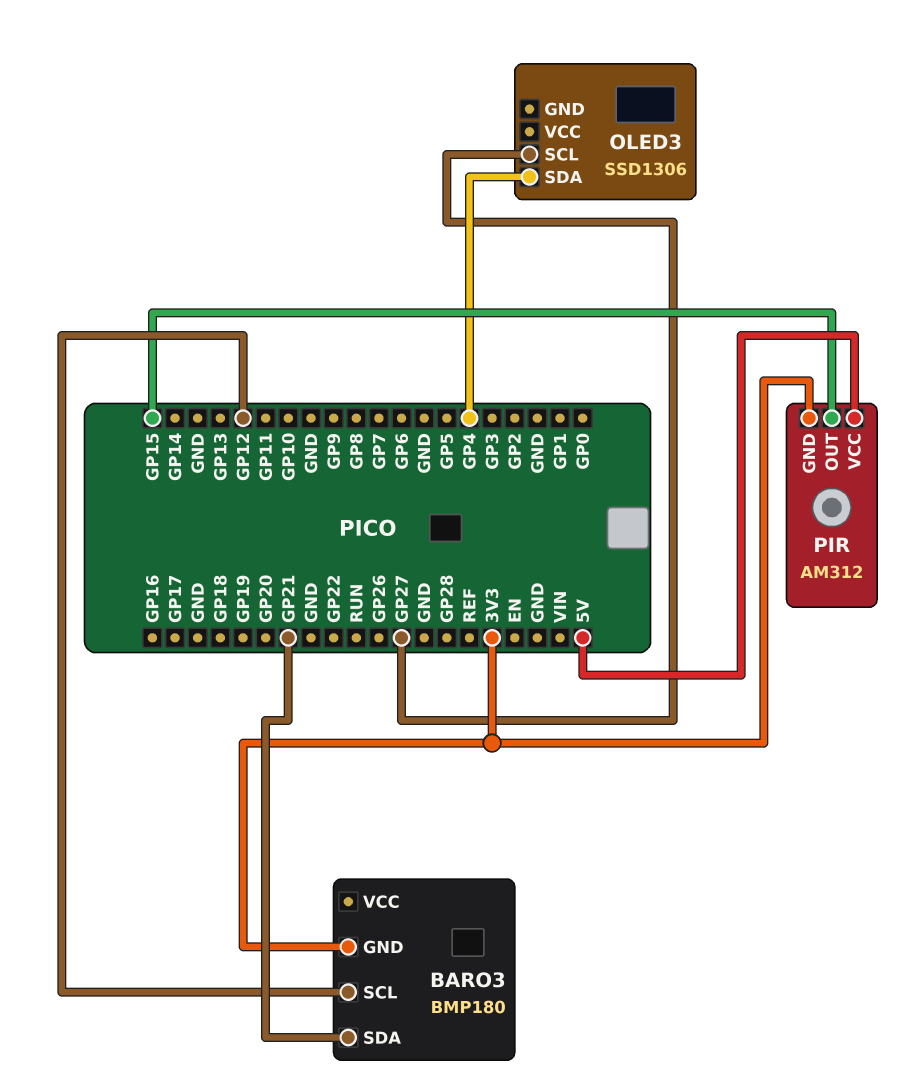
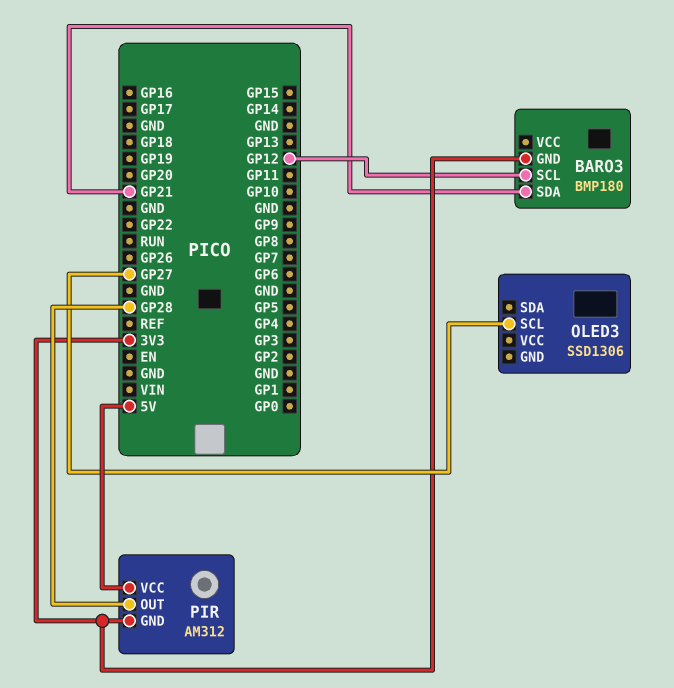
OLED3 pin SDA: GP4 -> none
PIR pin OUT: GP15 -> GP28

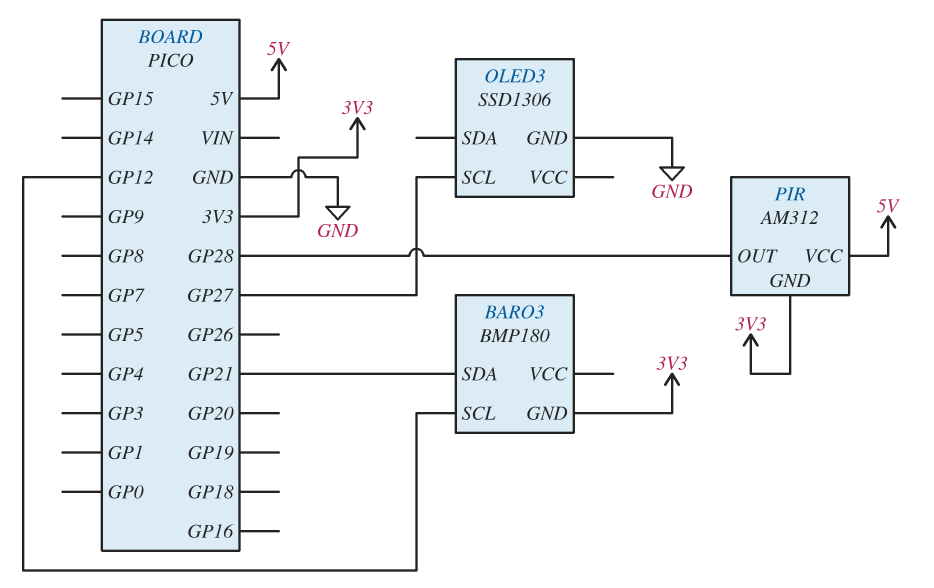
OLED3 pin GND: none -> GND

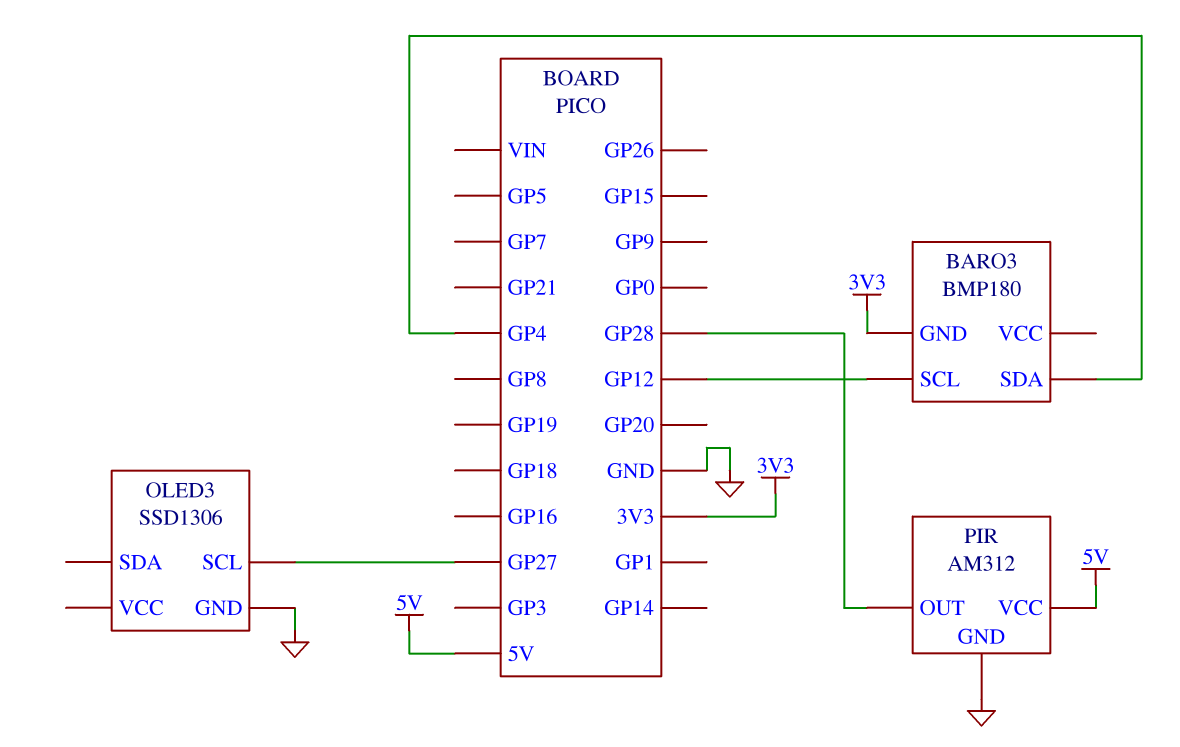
BARO3 pin SDA: GP21 -> GP4
PIR pin GND: 3V3 -> GND

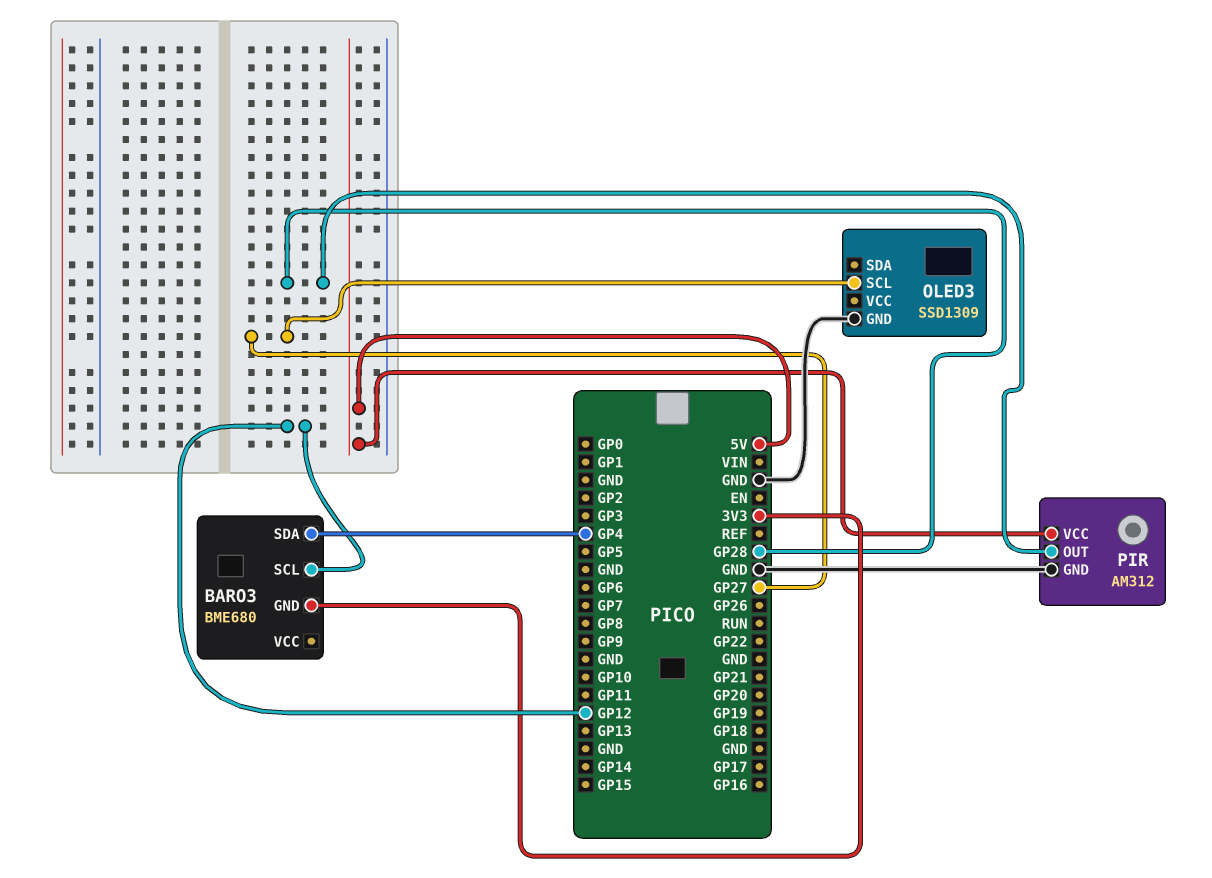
BARO3: BMP180 -> BME680
OLED3: SSD1306 -> SSD1309

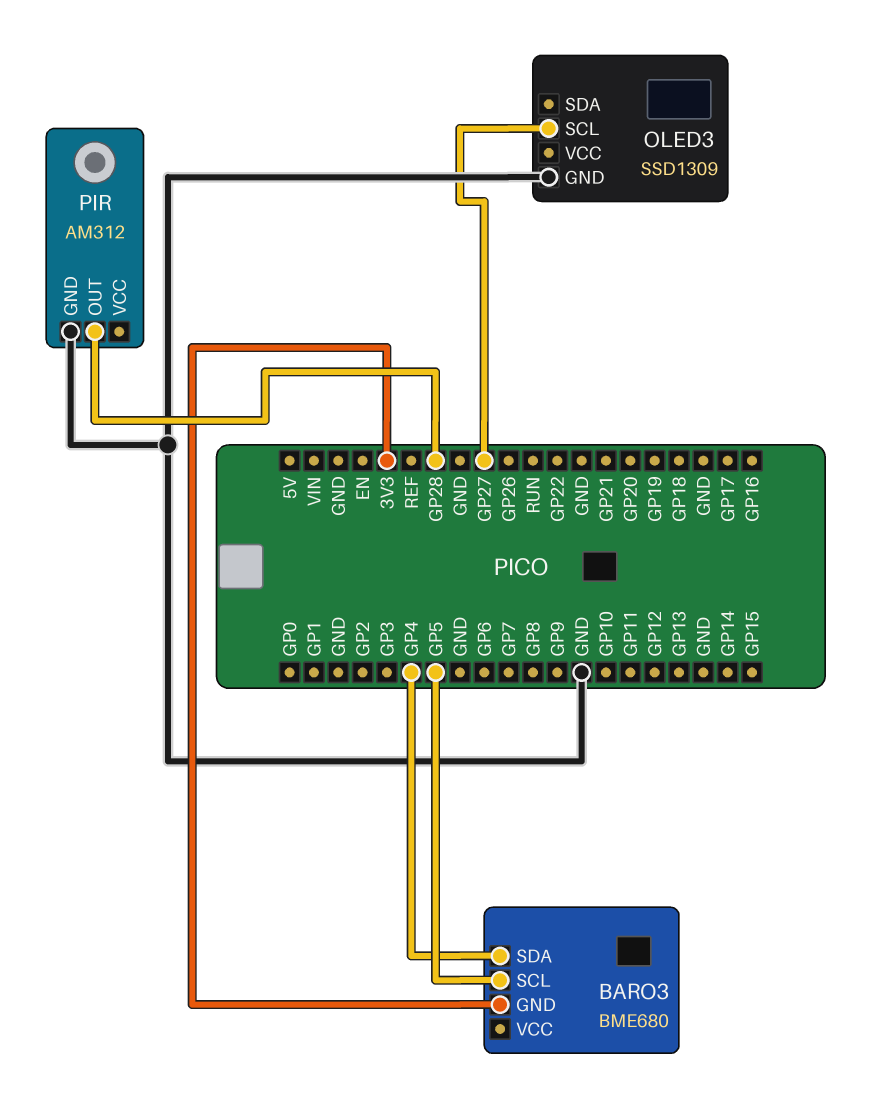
BARO3 pin SCL: GP12 -> GP5
PIR pin VCC: 5V -> none

